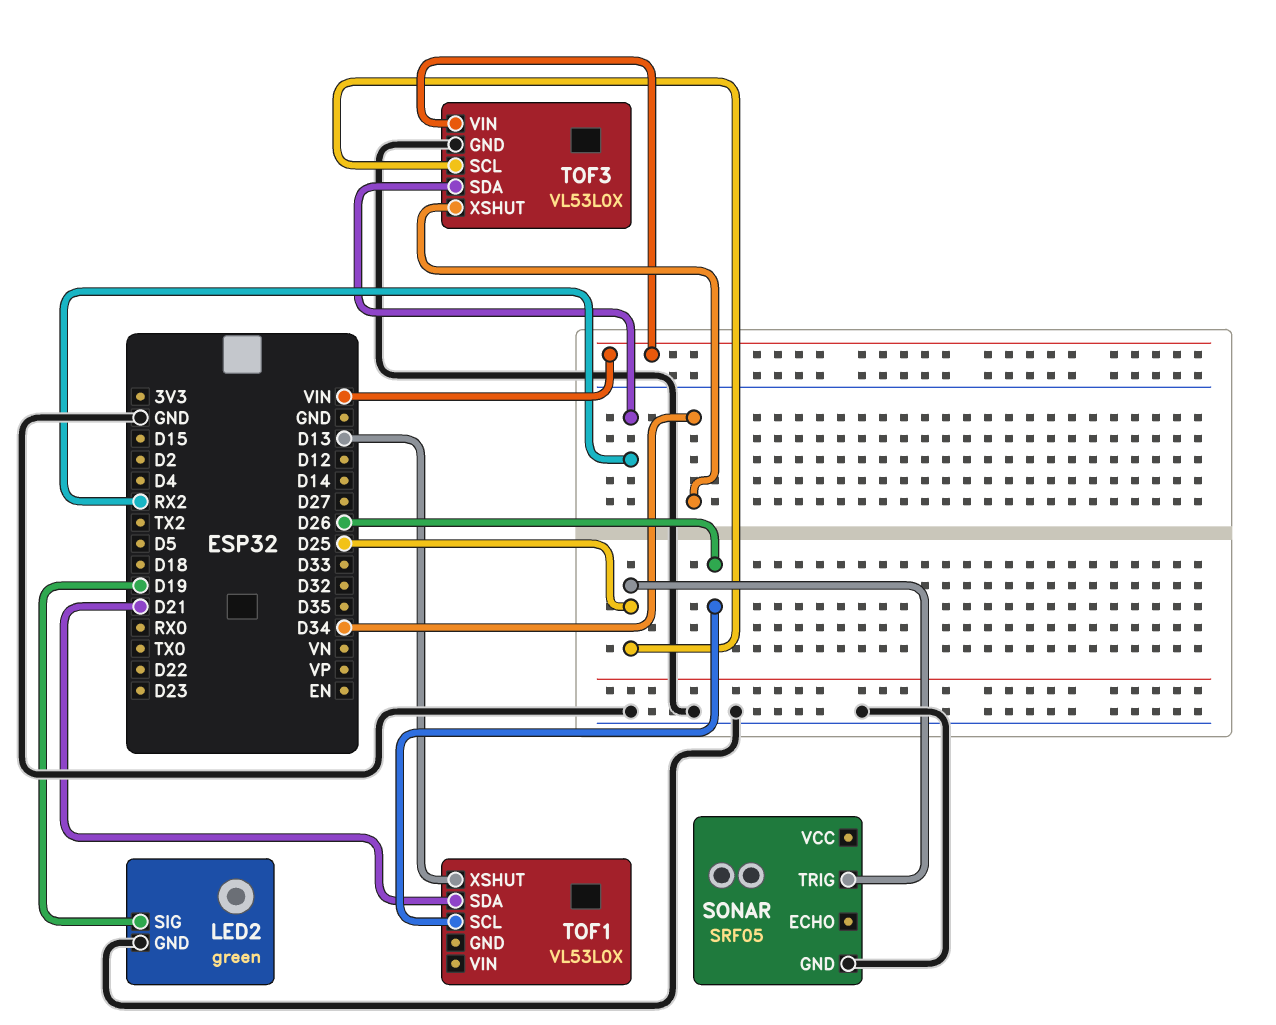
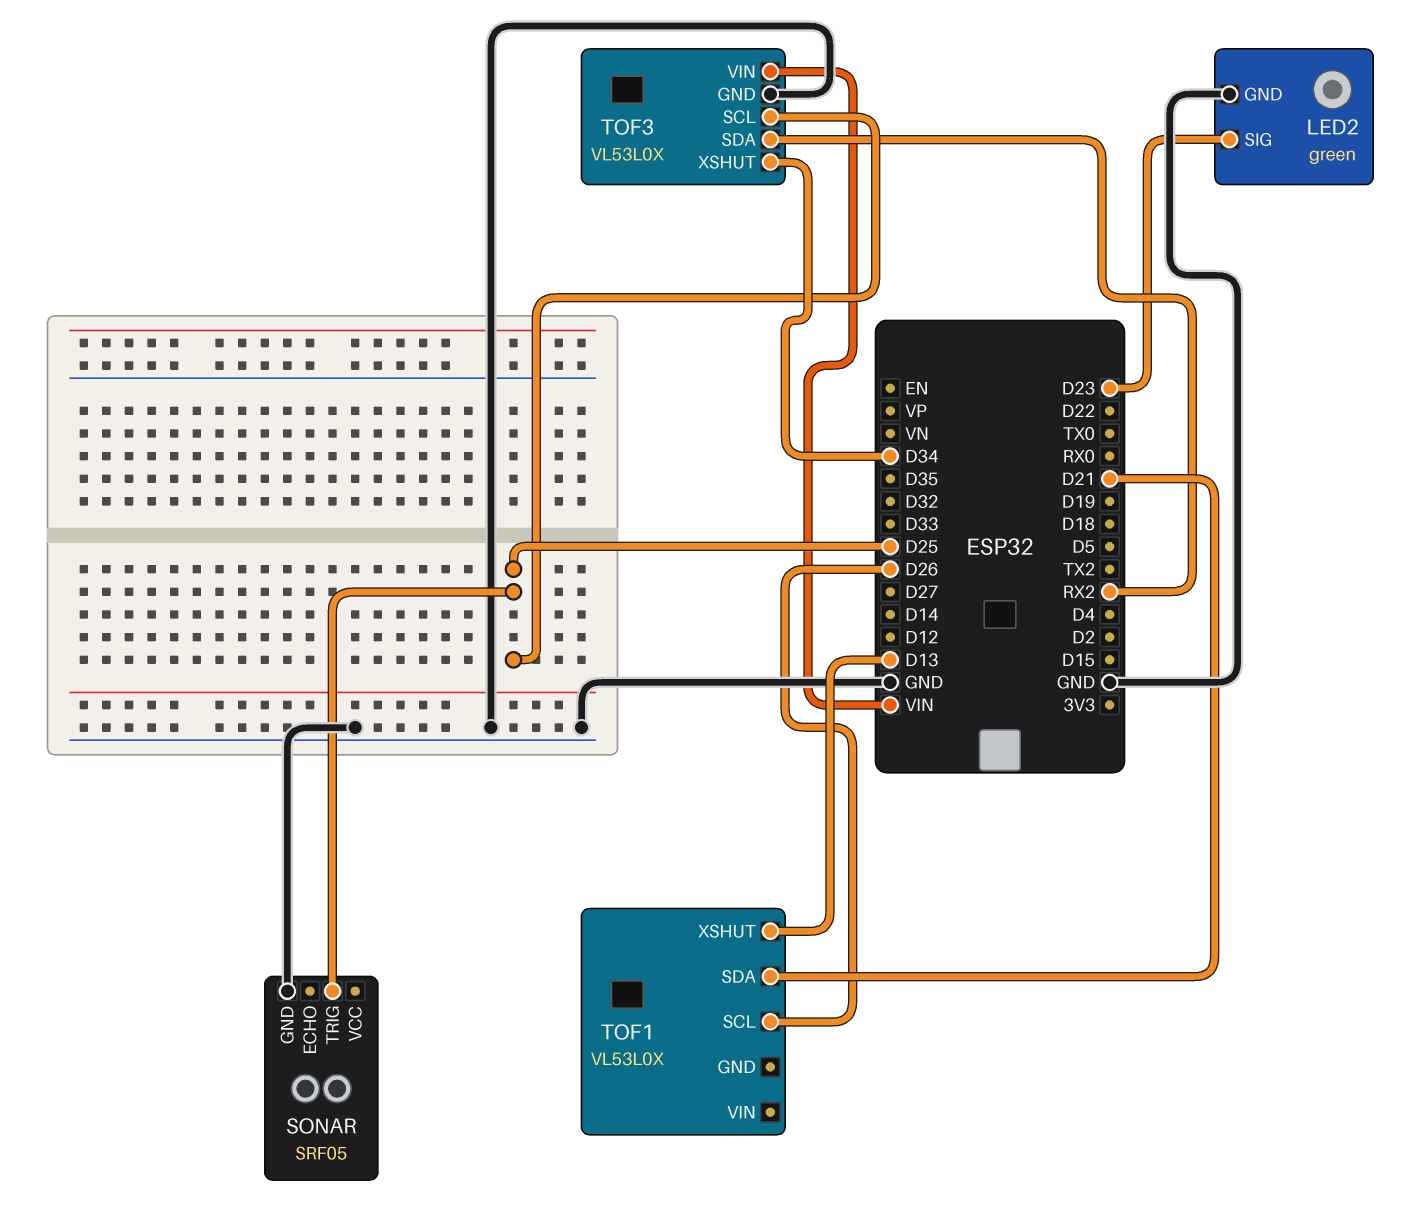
LED2 pin SIG: D19 -> D23

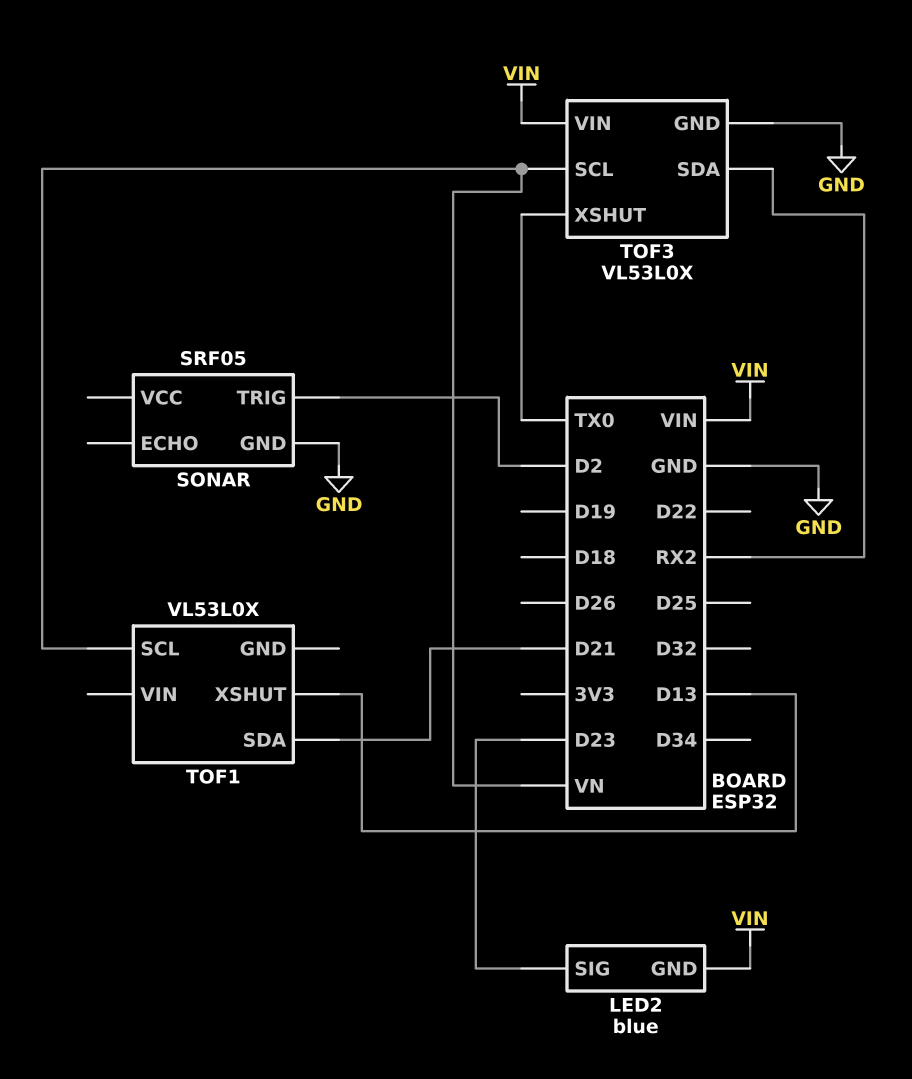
LED2: green -> blue
LED2 pin GND: GND -> VIN
SONAR pin TRIG: D25 -> D2
TOF1 pin SCL: D26 -> VN
TOF3 pin SCL: D25 -> VN
TOF3 pin XSHUT: D34 -> TX0

